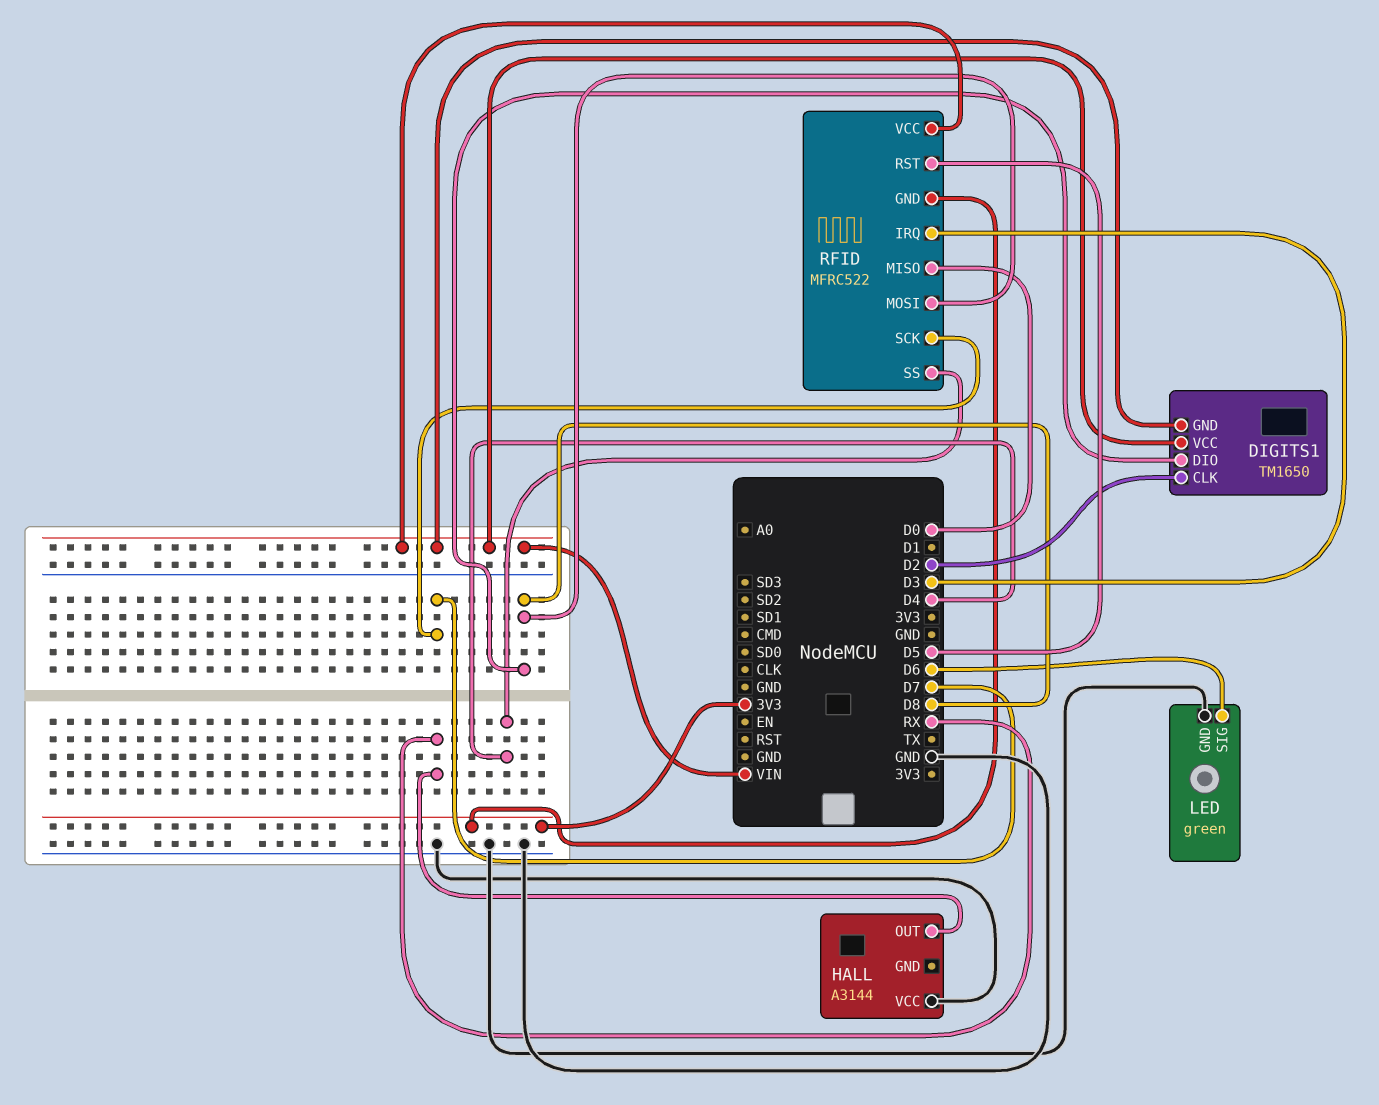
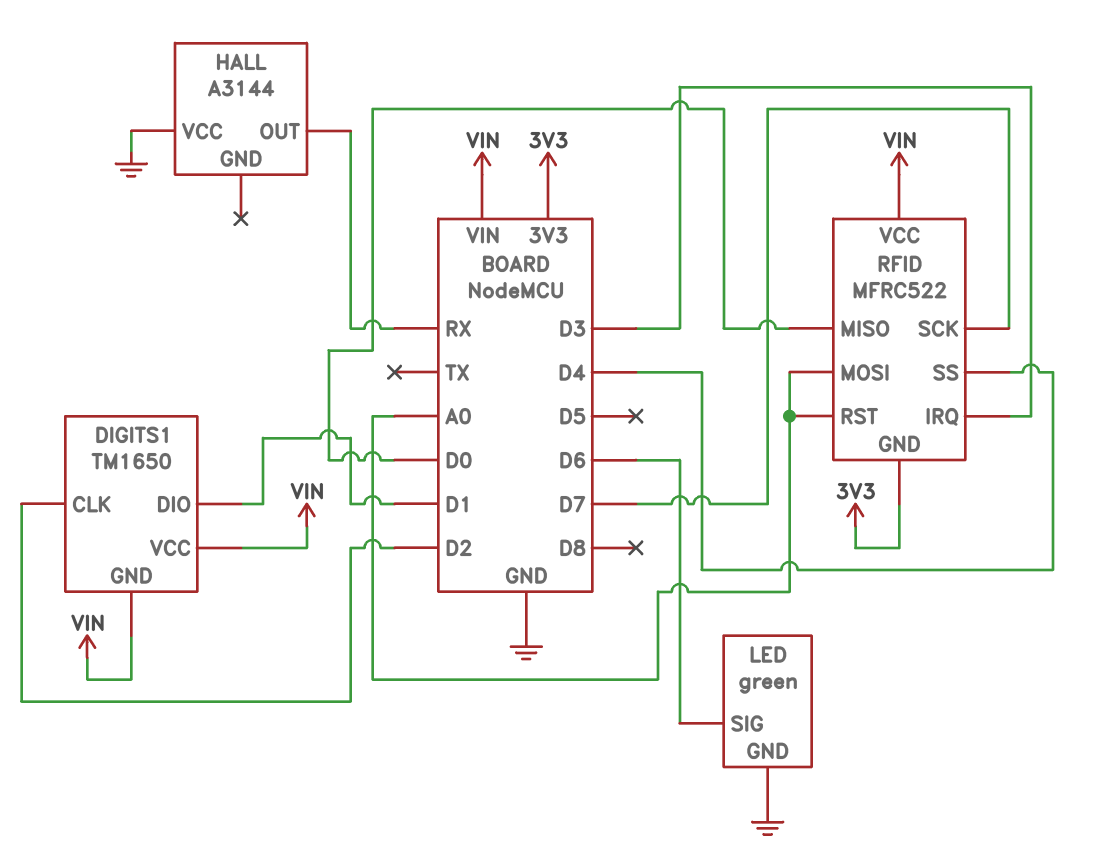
DIGITS1 pin DIO: D8 -> D1
RFID pin MOSI: D8 -> A0
RFID pin RST: D5 -> A0

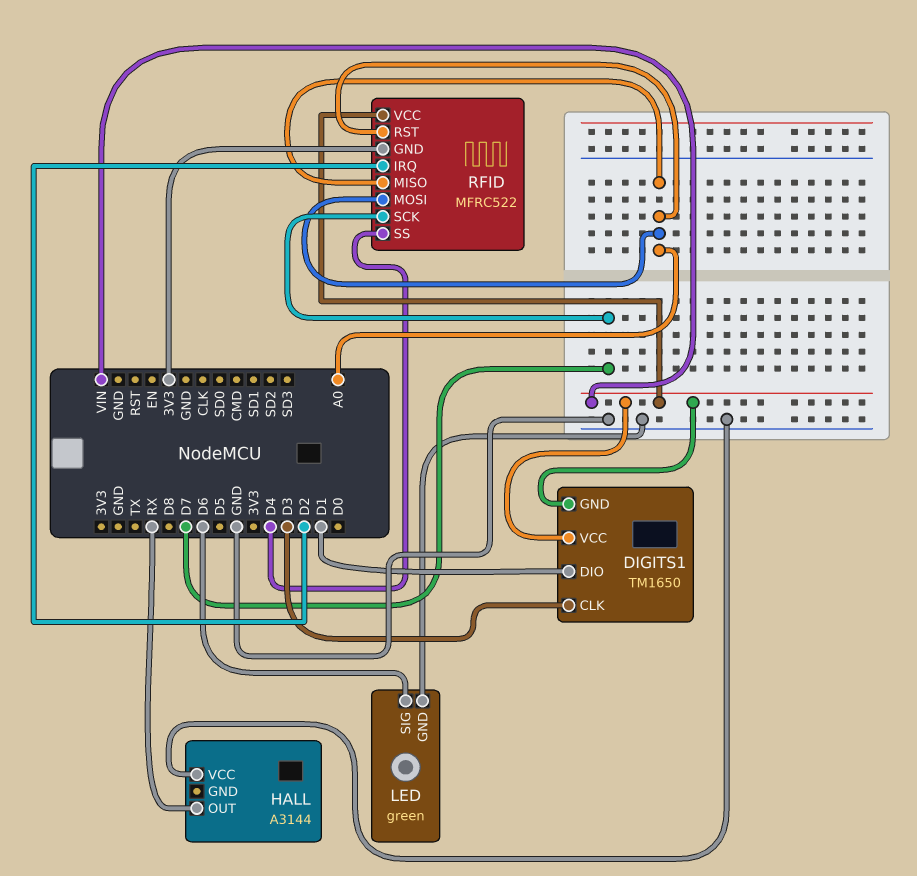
DIGITS1 pin CLK: D2 -> D3
RFID pin IRQ: D3 -> D2
RFID pin MISO: D0 -> A0

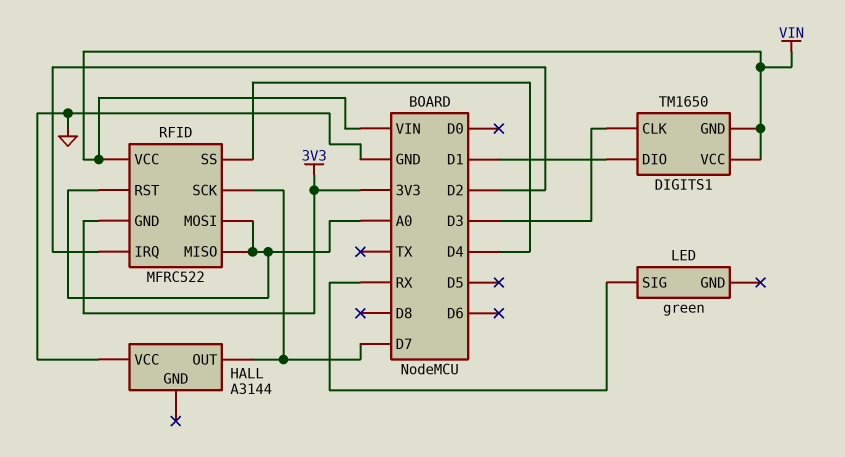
HALL pin OUT: RX -> D7
LED pin GND: GND -> none
LED pin SIG: D6 -> RX

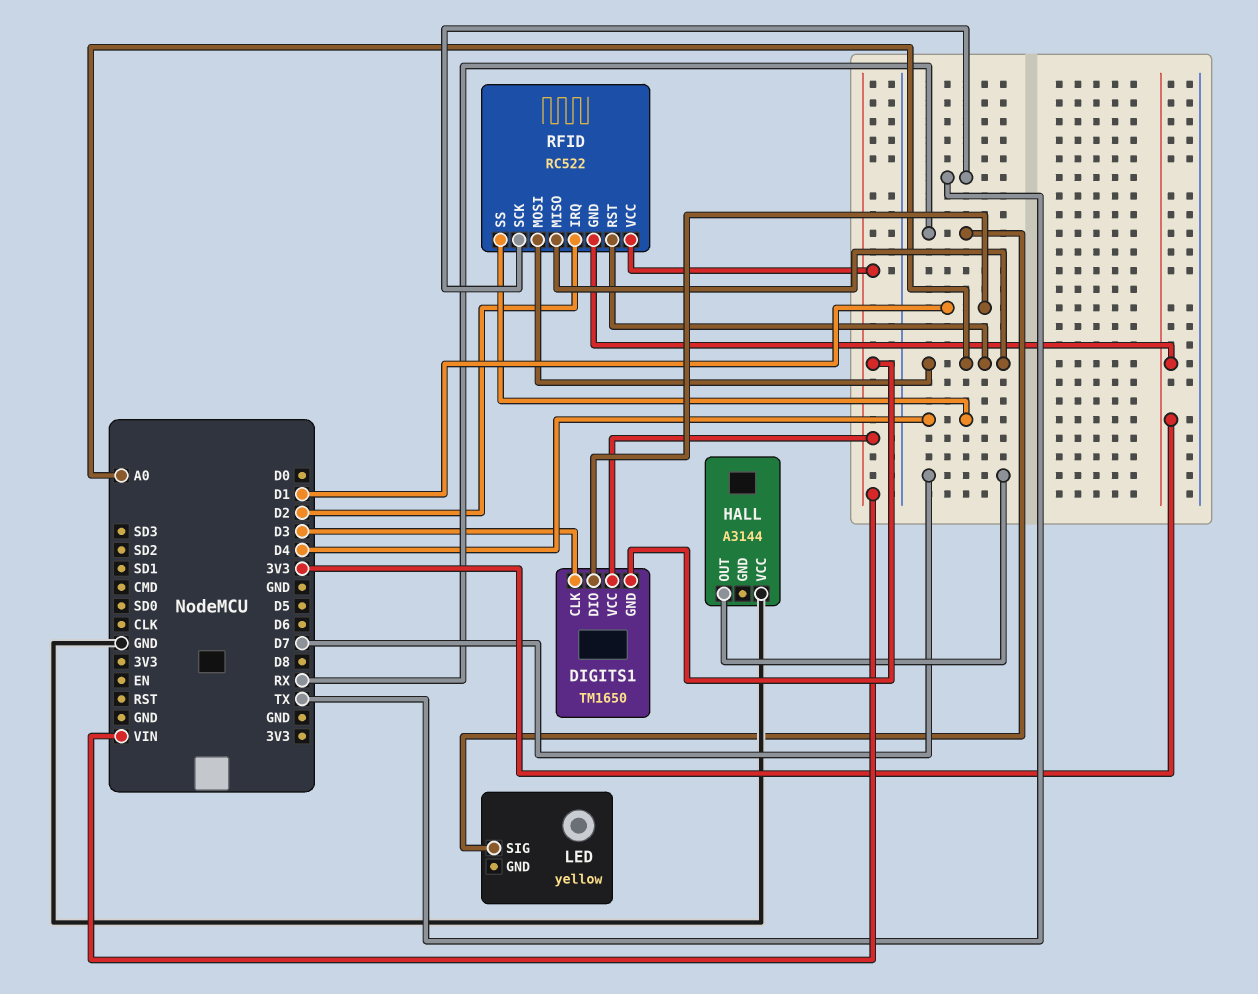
LED: green -> yellow
RFID: MFRC522 -> RC522
RFID pin SCK: D7 -> TX

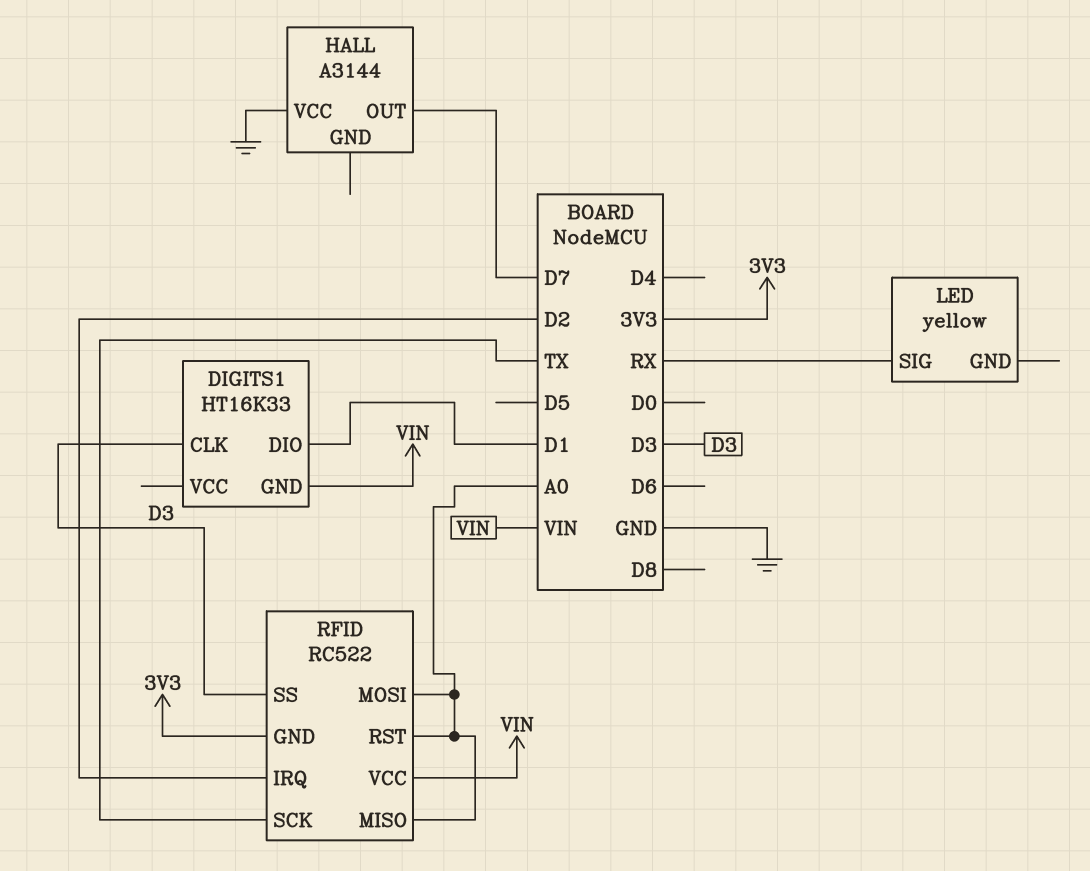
DIGITS1: TM1650 -> HT16K33
DIGITS1 pin VCC: VIN -> none
RFID pin SS: D4 -> D3

